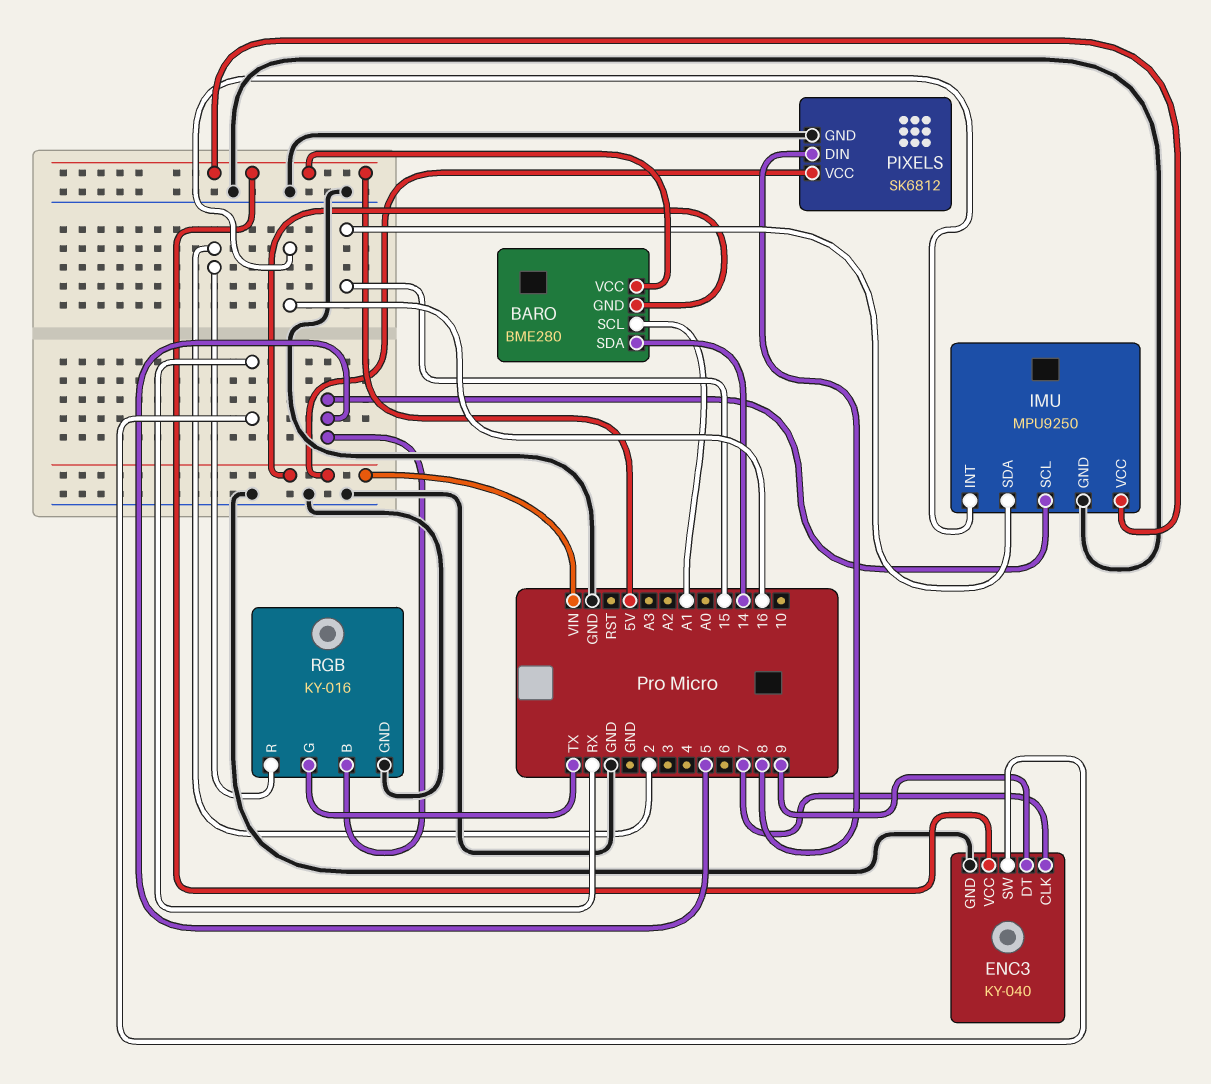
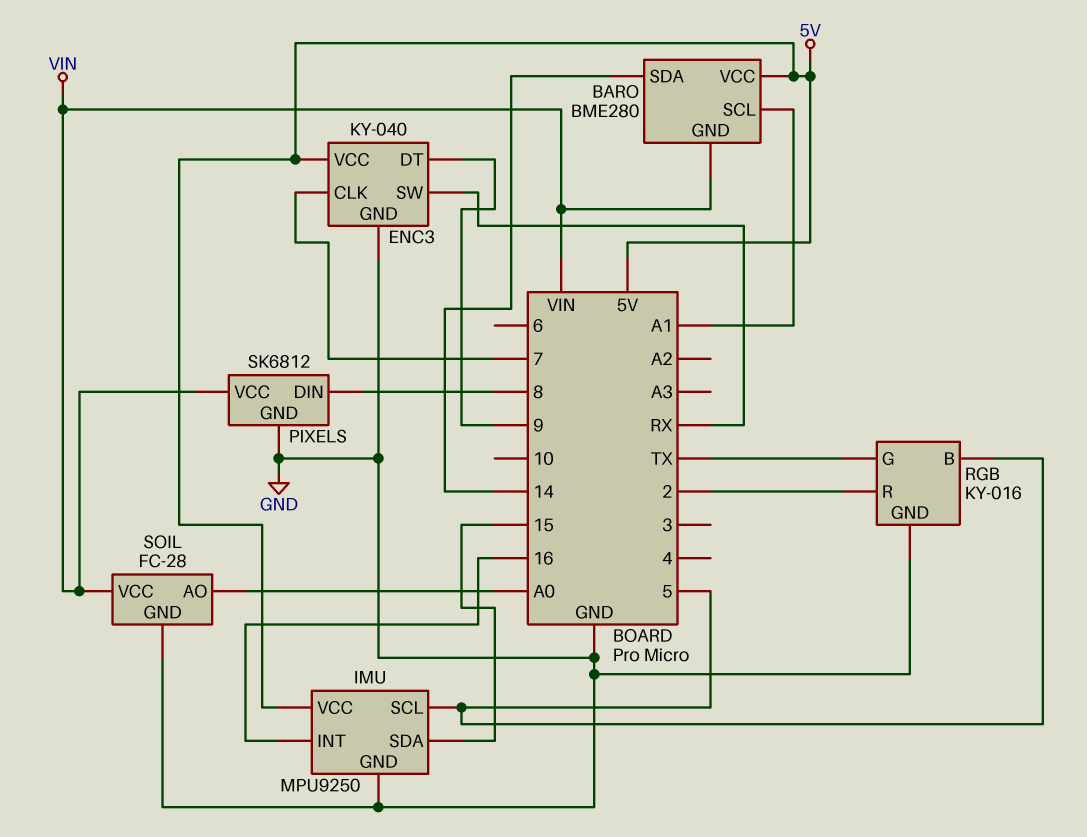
SOIL: none -> FC-28
SOIL pin AO: none -> A0
SOIL pin GND: none -> GND
SOIL pin VCC: none -> VIN

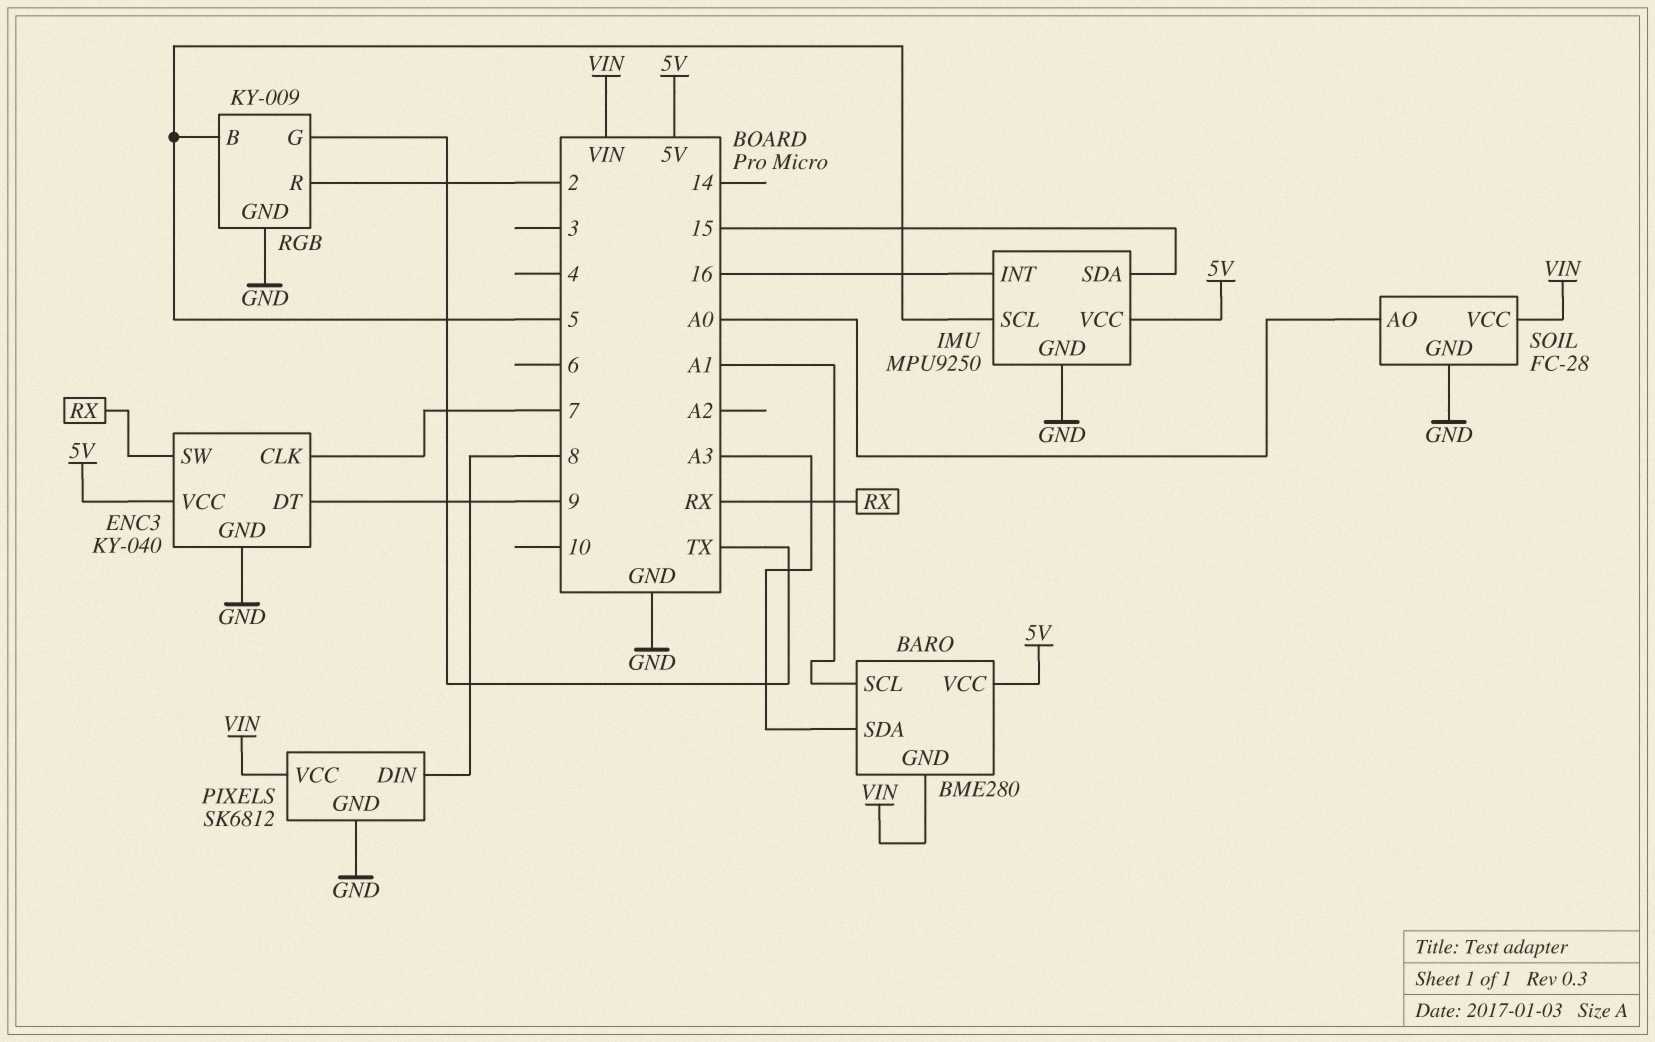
BARO pin SDA: 14 -> A3
RGB: KY-016 -> KY-009

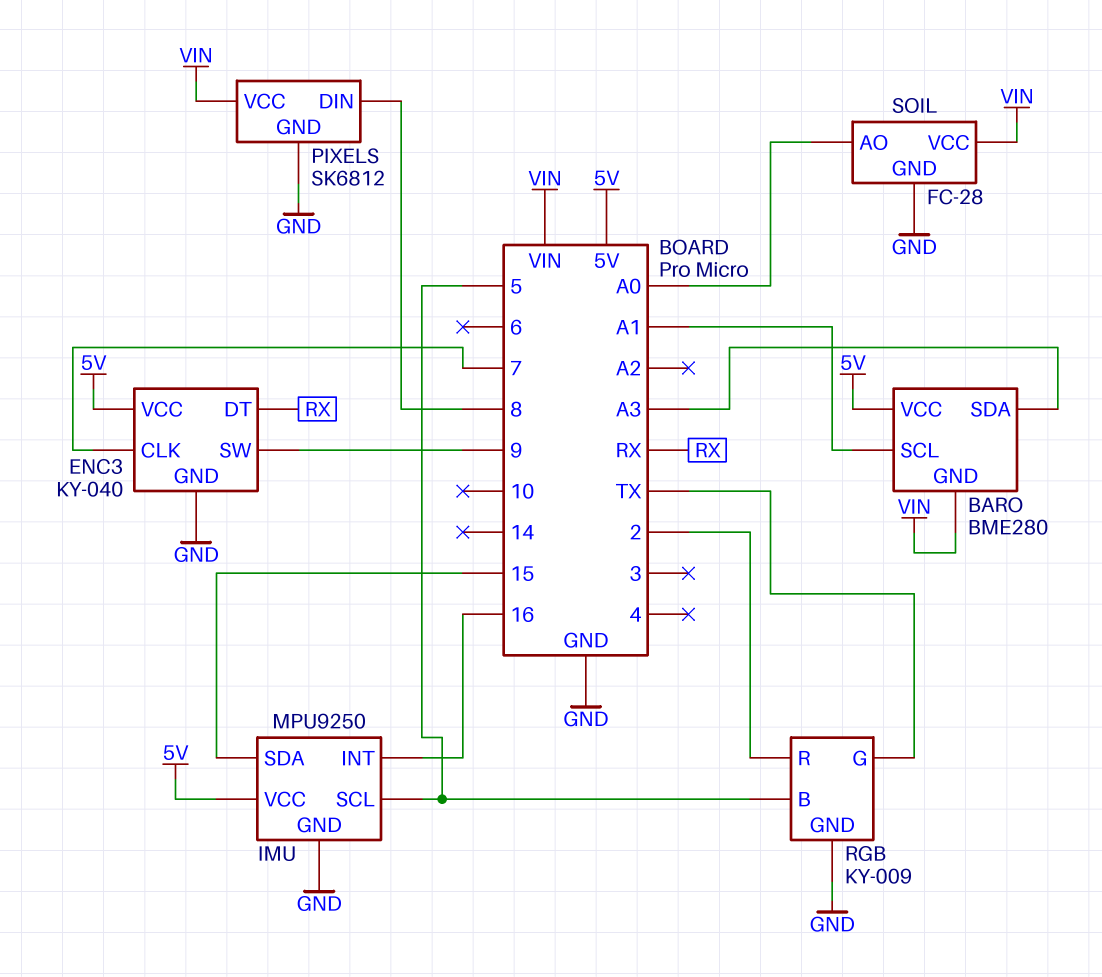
ENC3 pin DT: 9 -> RX
ENC3 pin SW: RX -> 9

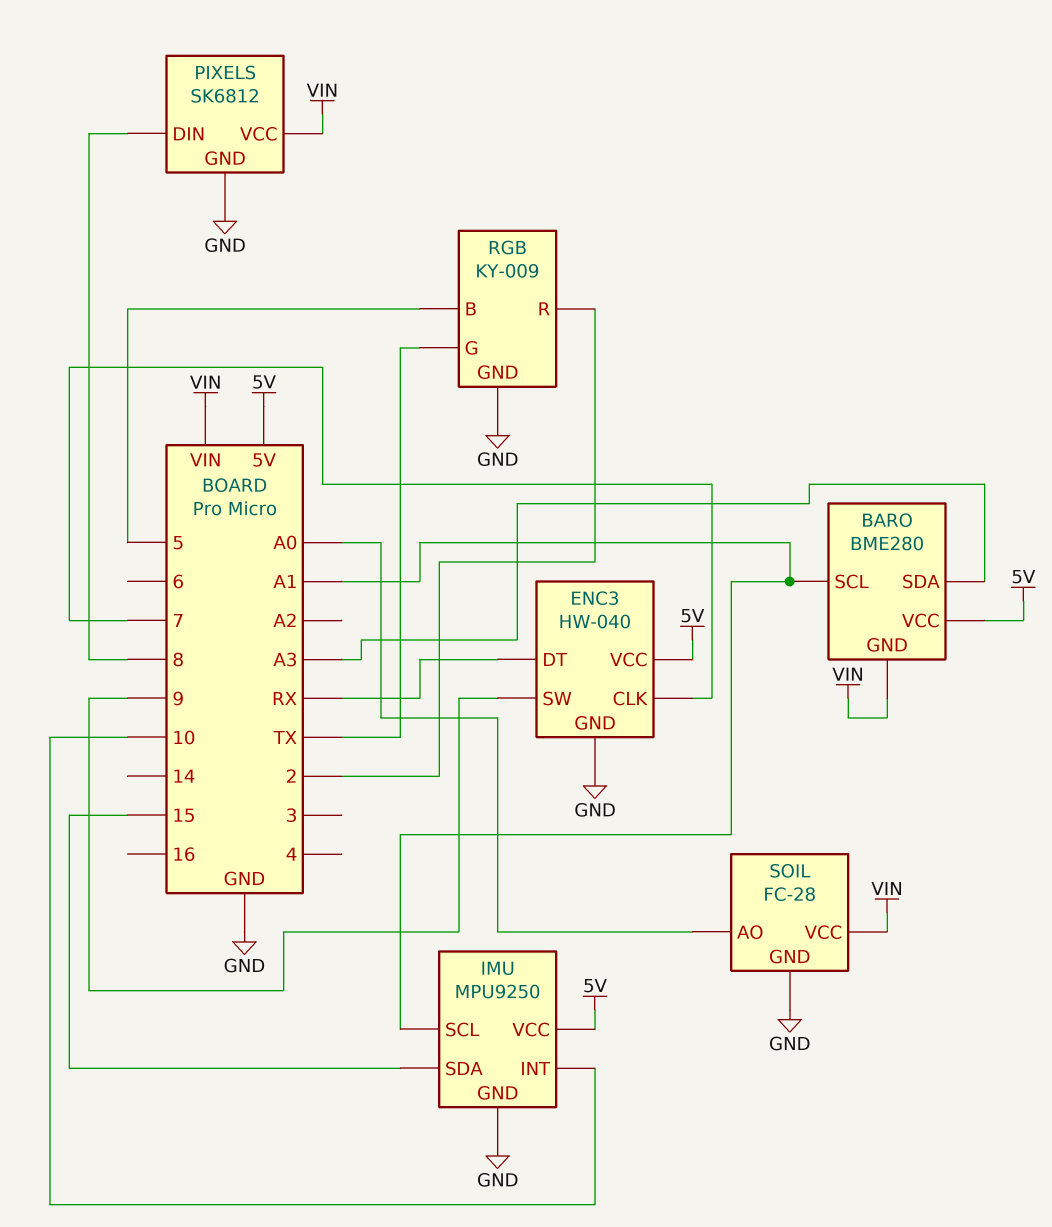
ENC3: KY-040 -> HW-040
IMU pin INT: 16 -> 10
IMU pin SCL: 5 -> A1

